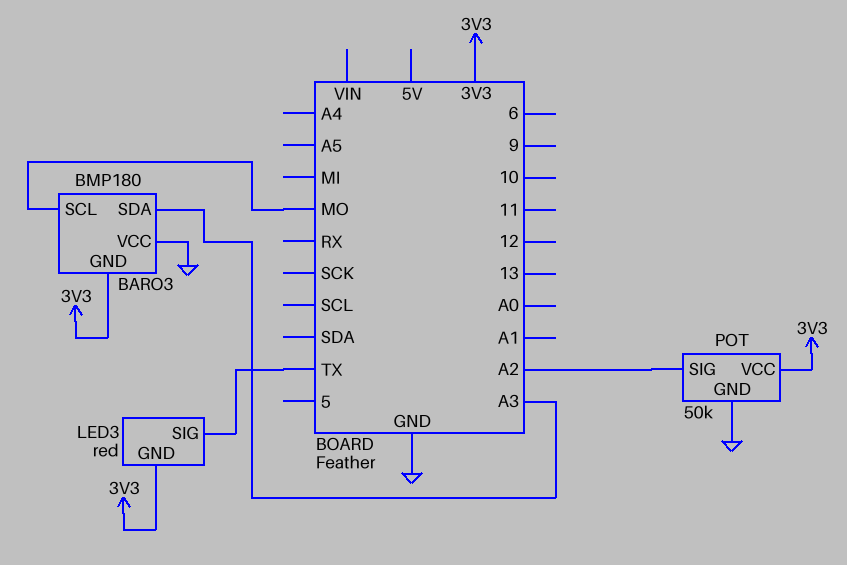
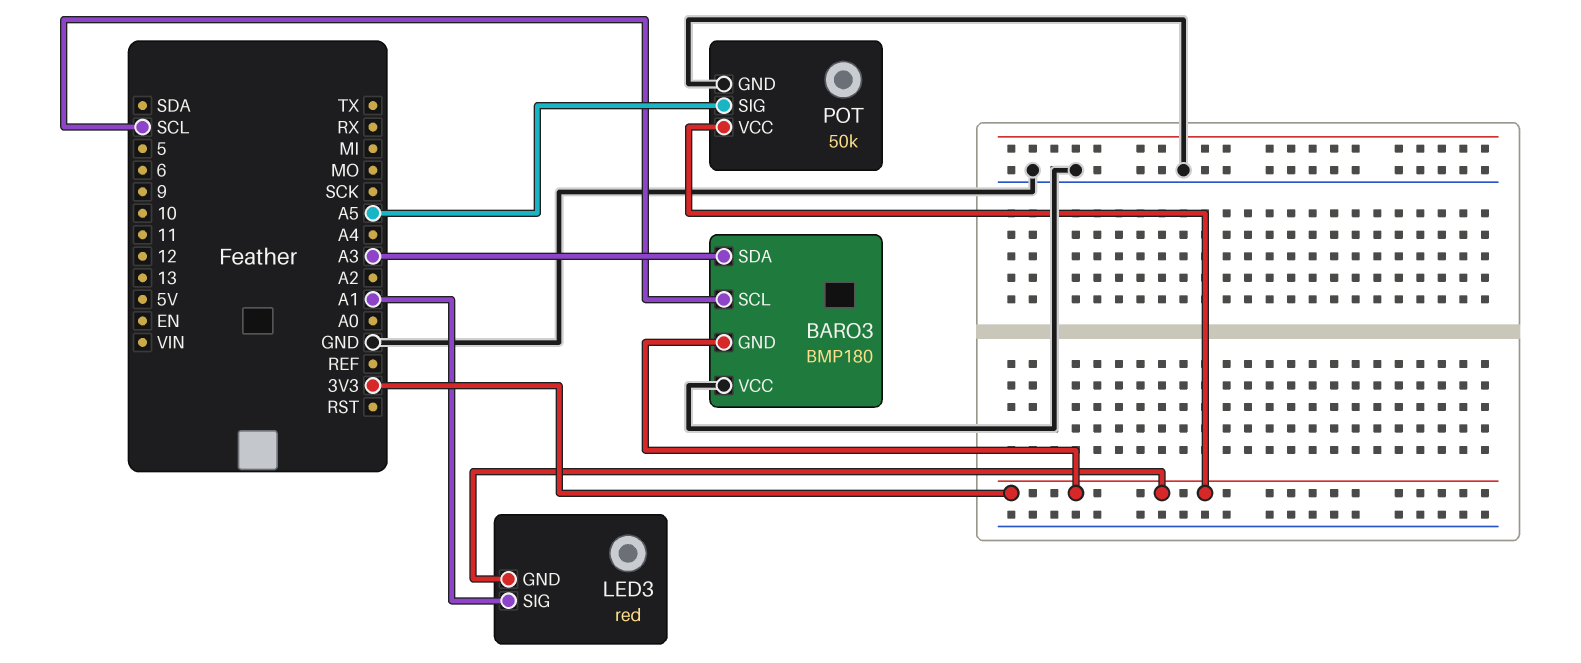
BARO3 pin SCL: MO -> SCL
LED3 pin SIG: TX -> A1
POT pin SIG: A2 -> A5

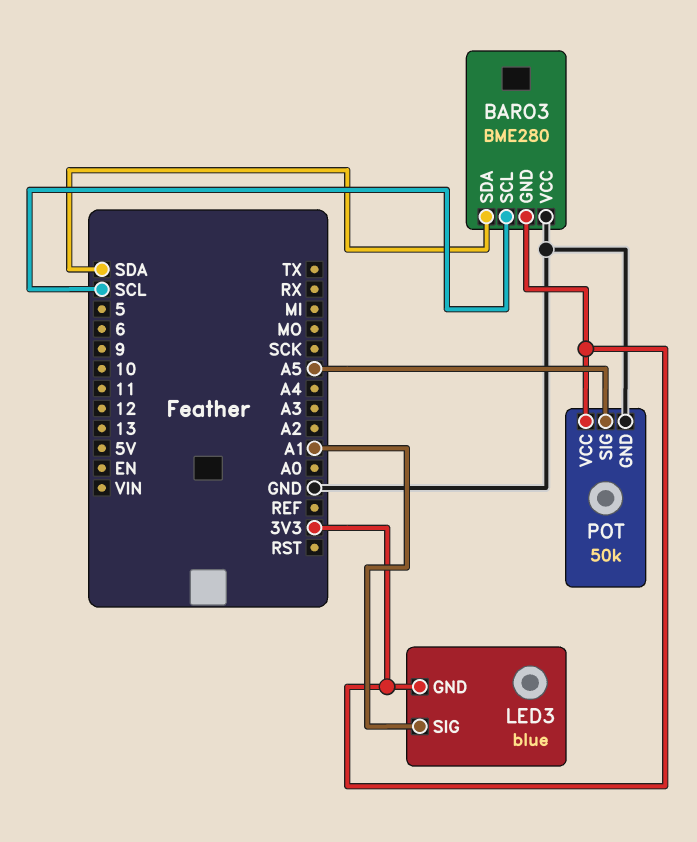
BARO3: BMP180 -> BME280
BARO3 pin SDA: A3 -> SDA
LED3: red -> blue

